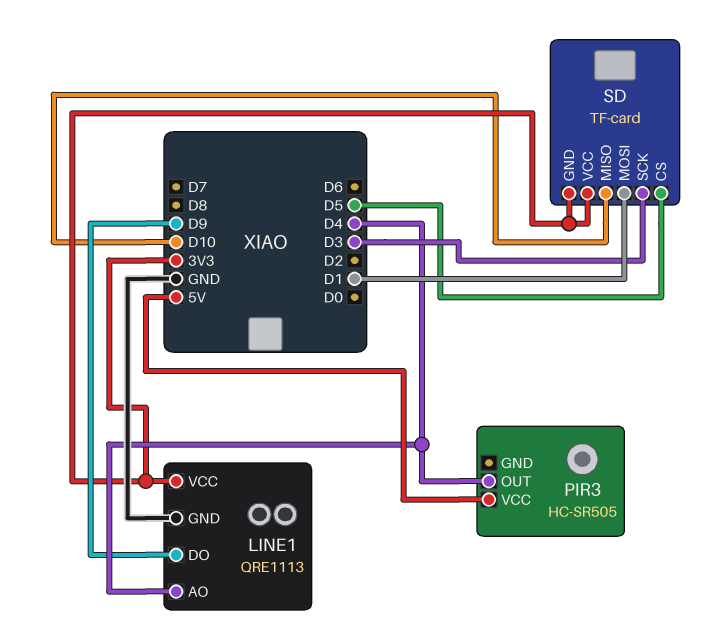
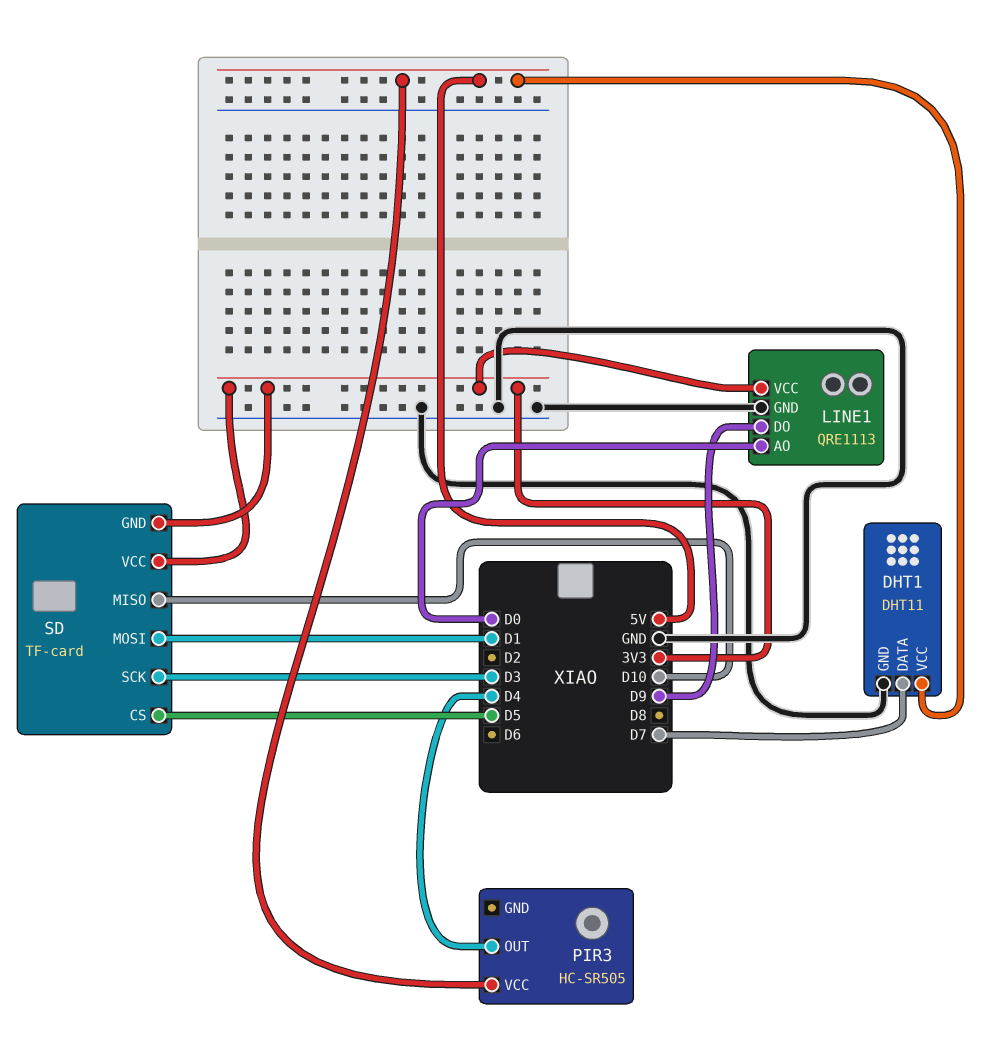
DHT1: none -> DHT11
DHT1 pin DATA: none -> D7
DHT1 pin GND: none -> GND
DHT1 pin VCC: none -> 5V
LINE1 pin AO: D4 -> D0

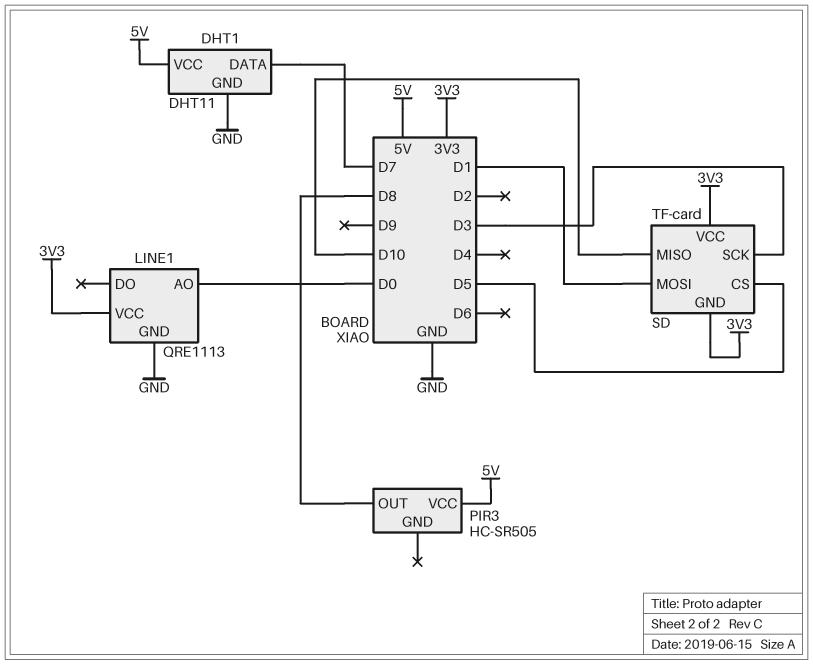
LINE1 pin DO: D9 -> none
PIR3 pin OUT: D4 -> D8

